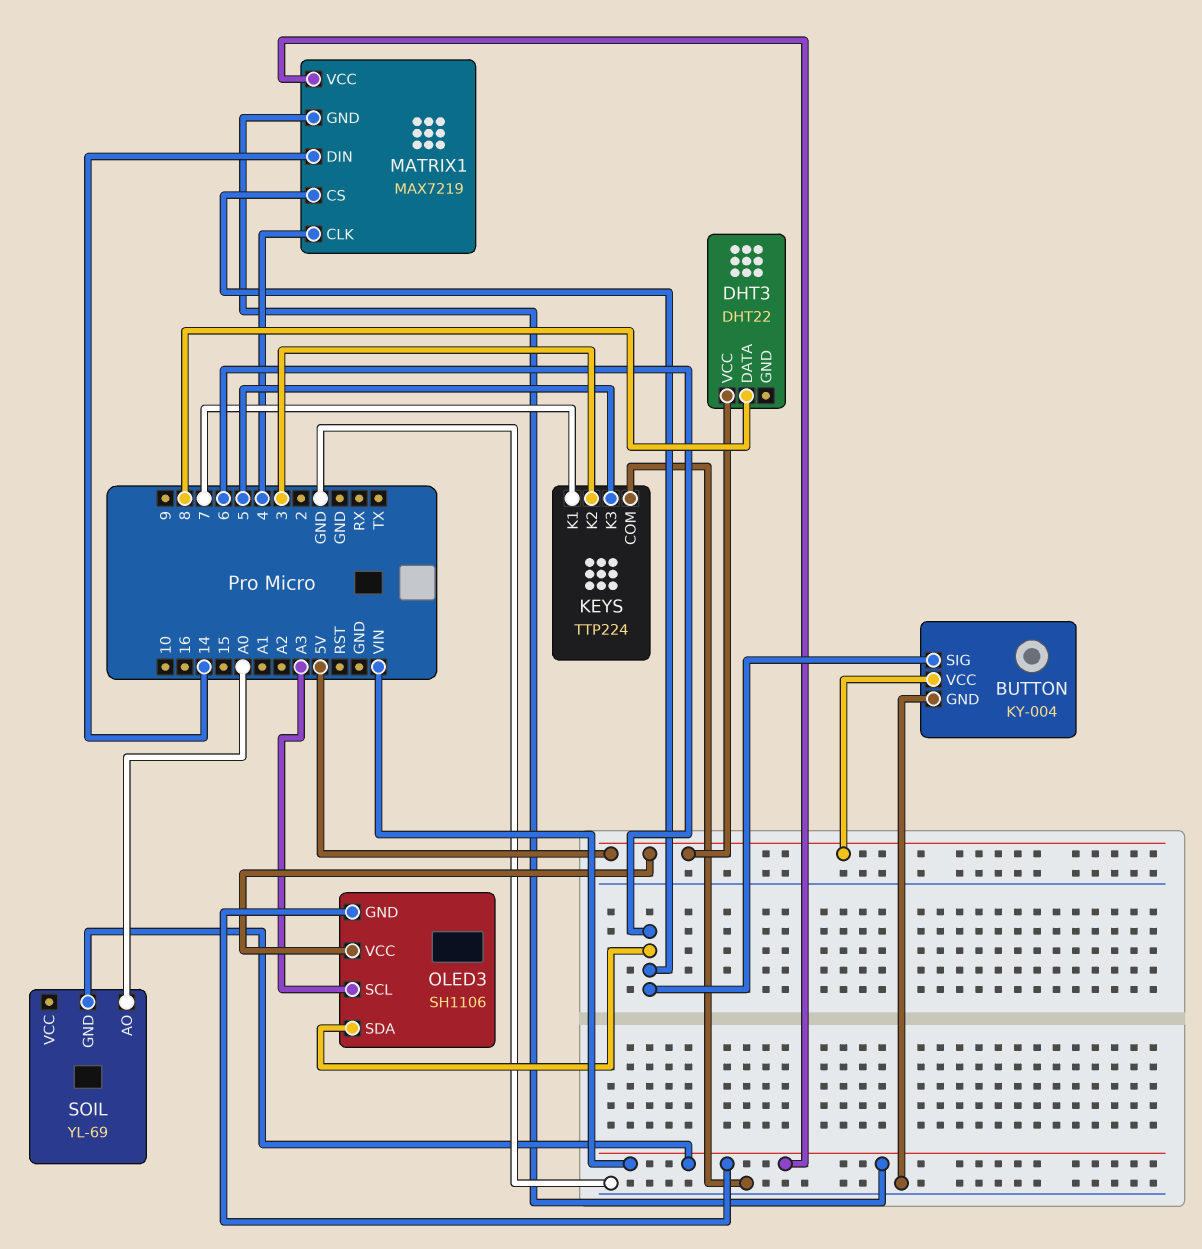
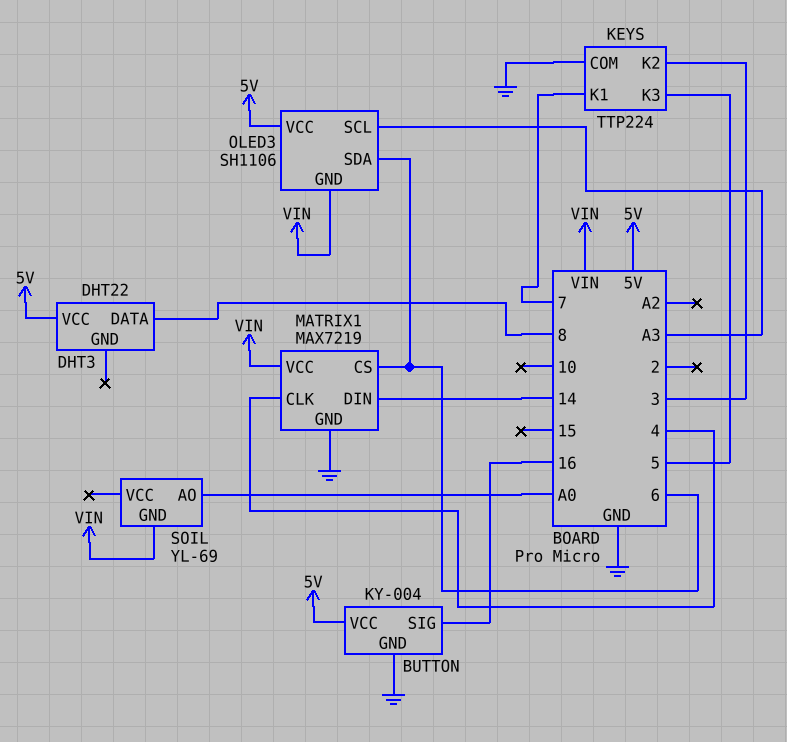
BUTTON pin SIG: 6 -> 16
MATRIX1 pin GND: VIN -> GND

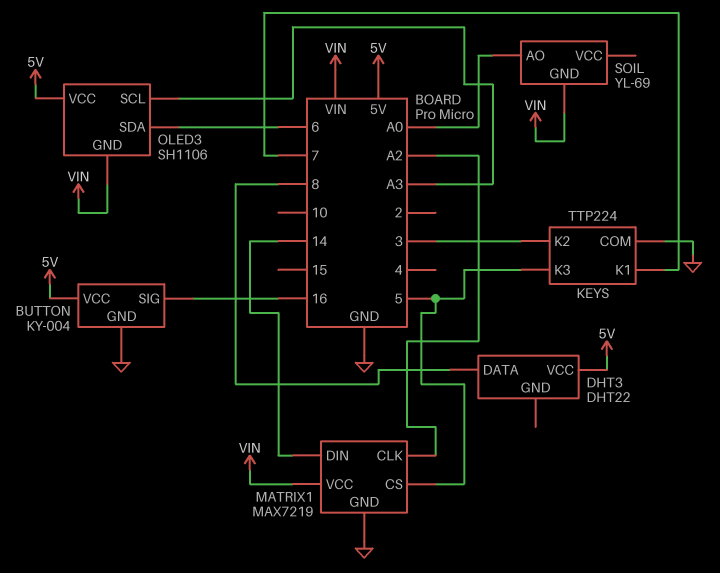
MATRIX1 pin CLK: 4 -> A2
MATRIX1 pin CS: 6 -> 5

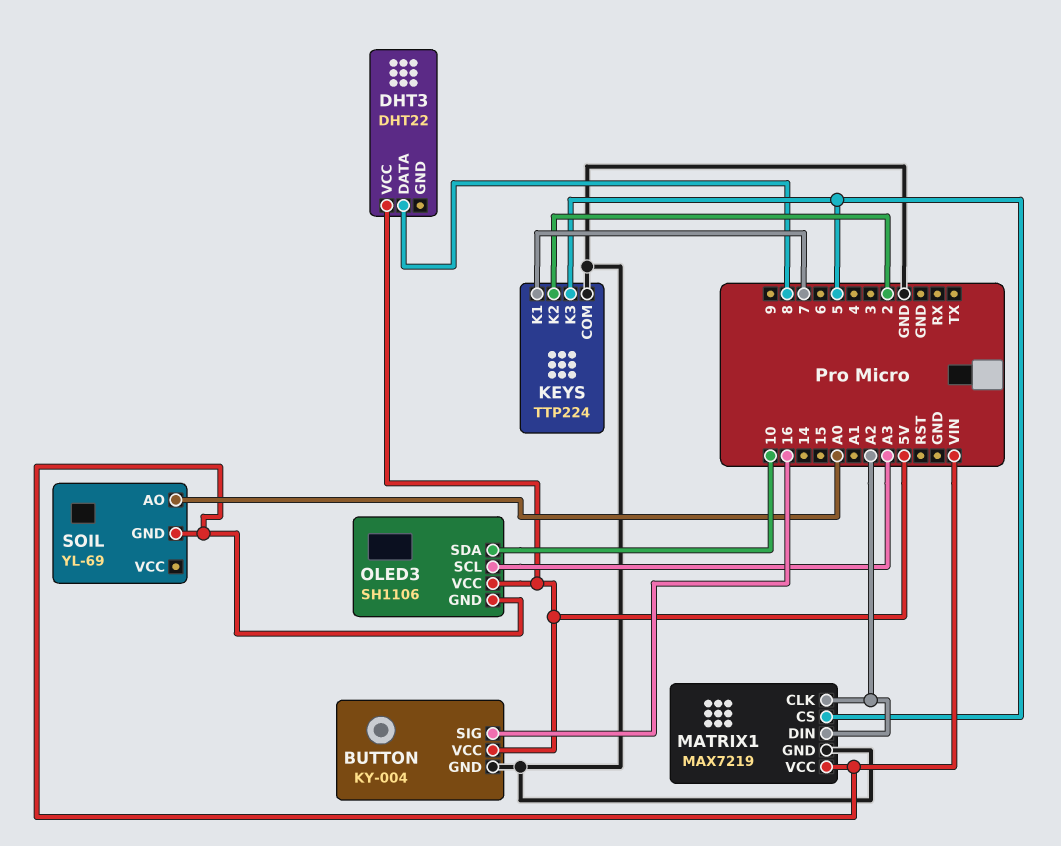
KEYS pin K2: 3 -> 2
MATRIX1 pin DIN: 14 -> A2
OLED3 pin SDA: 6 -> 10

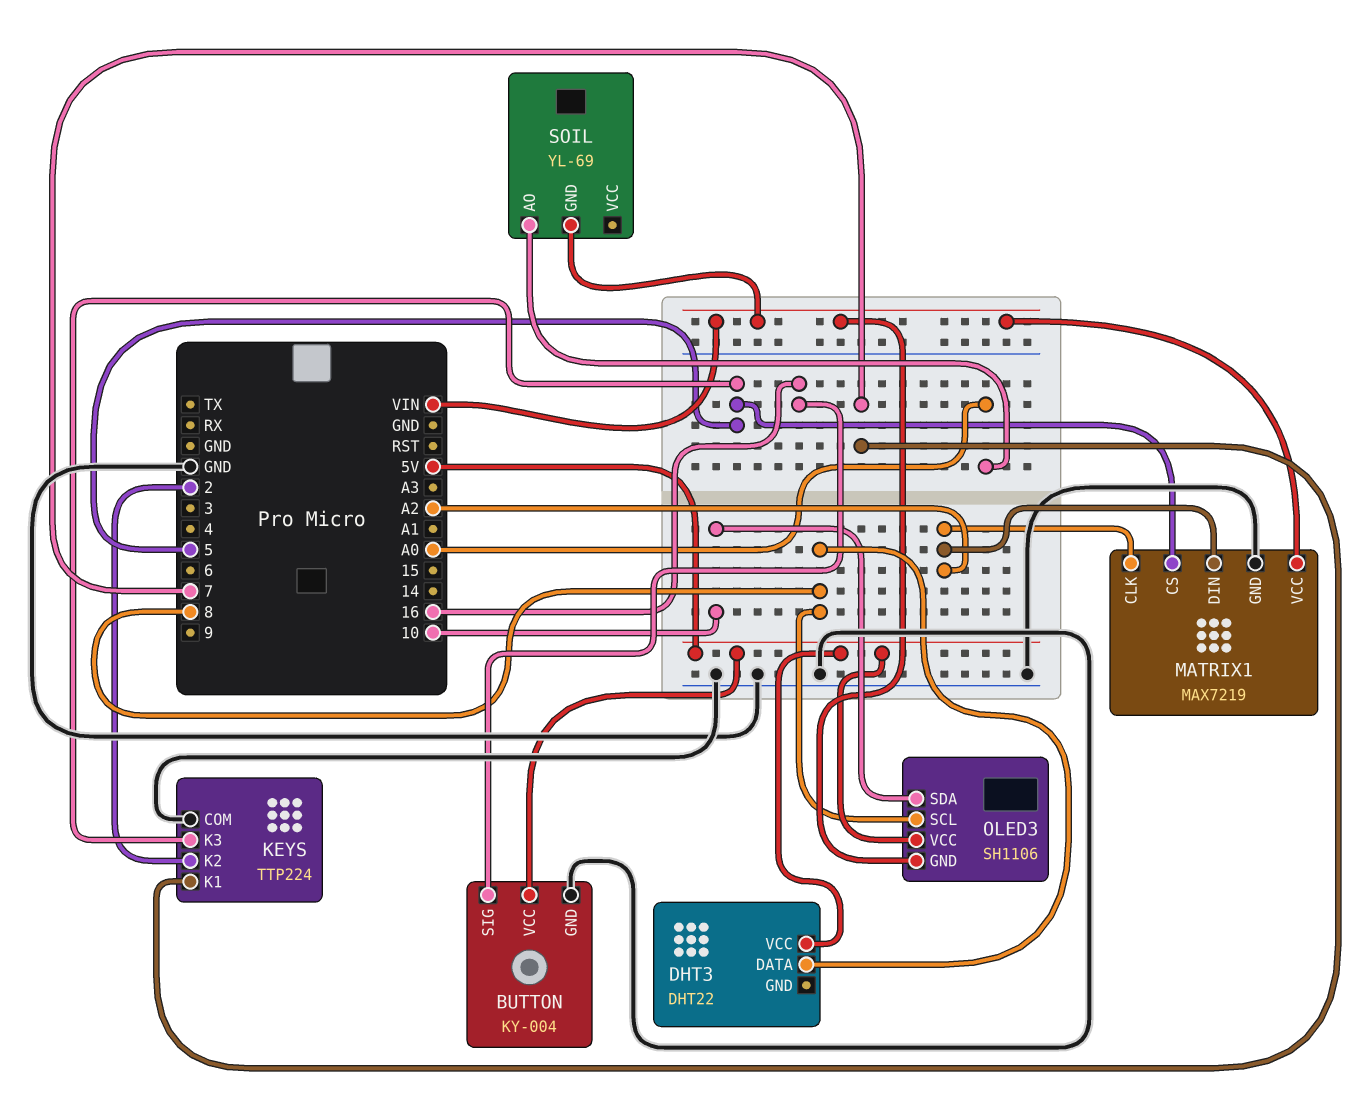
OLED3 pin SCL: A3 -> 8

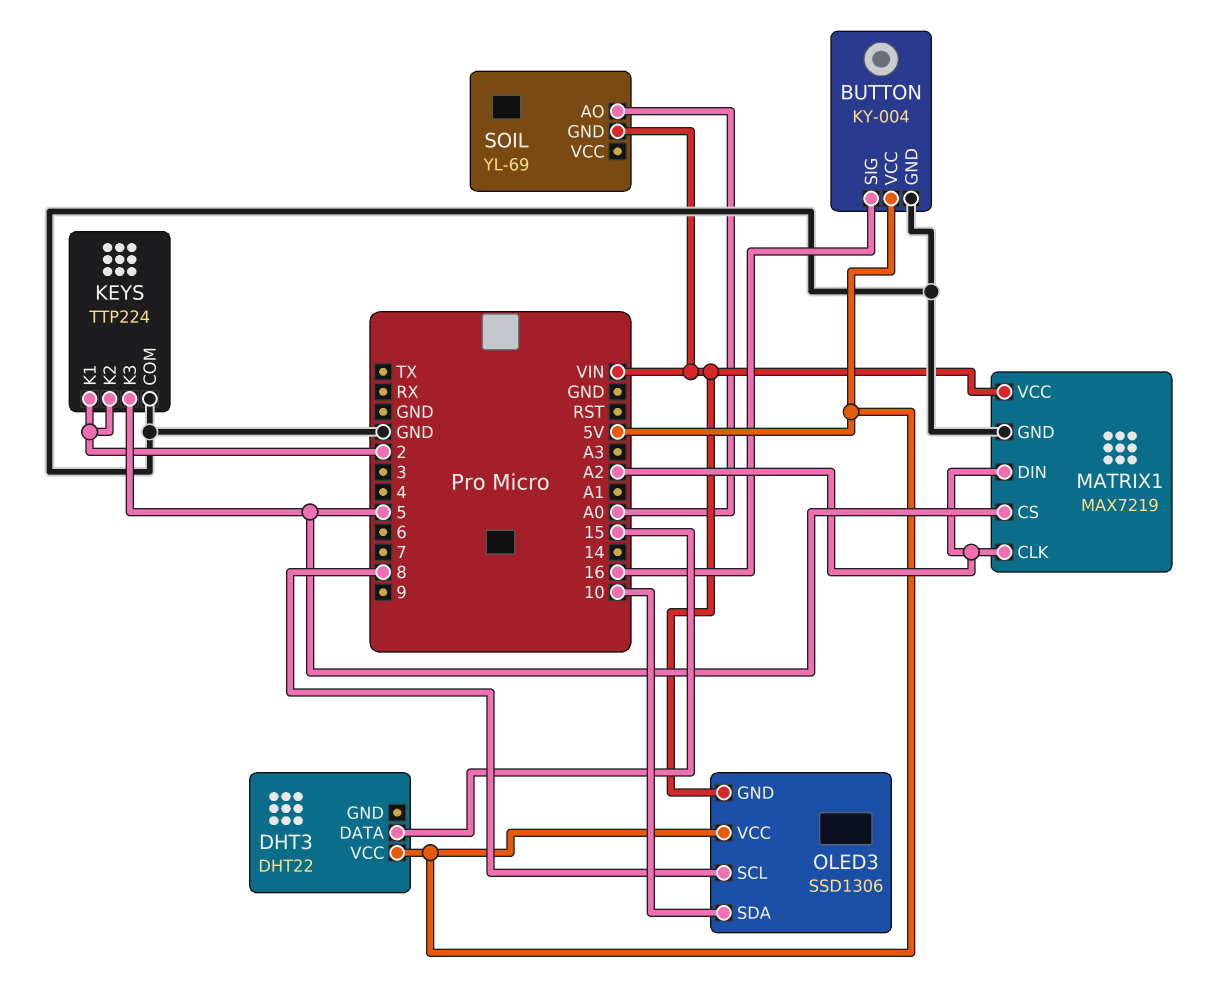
DHT3 pin DATA: 8 -> 15
KEYS pin K1: 7 -> 2
OLED3: SH1106 -> SSD1306

